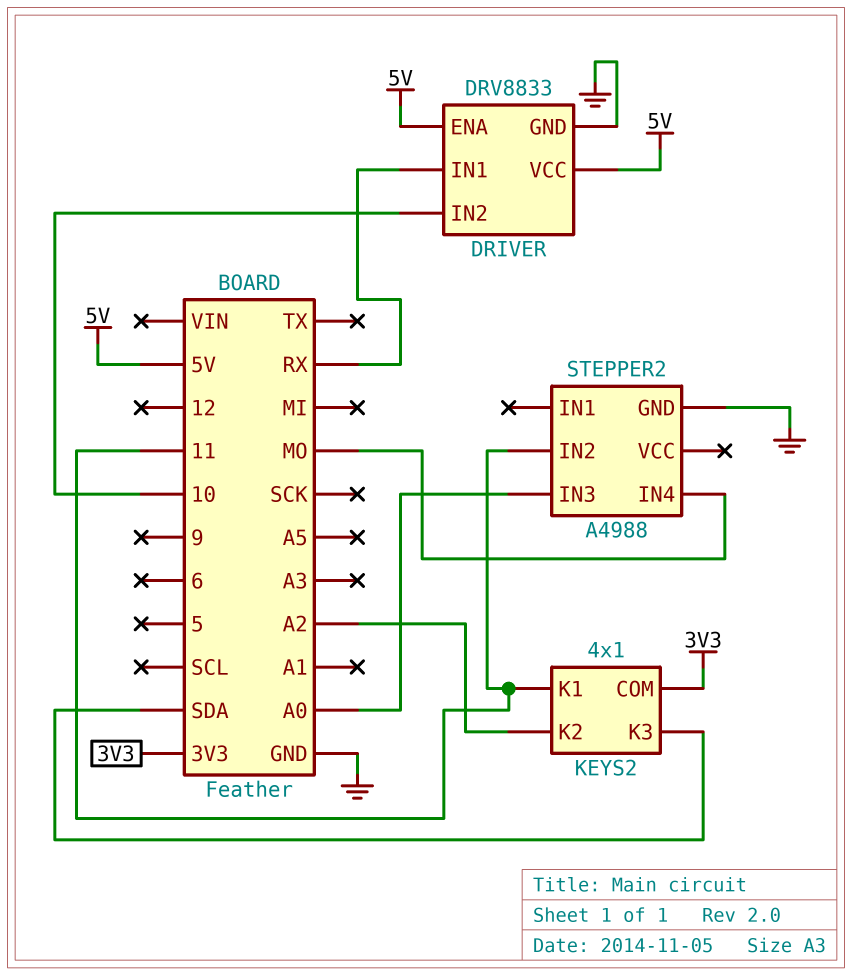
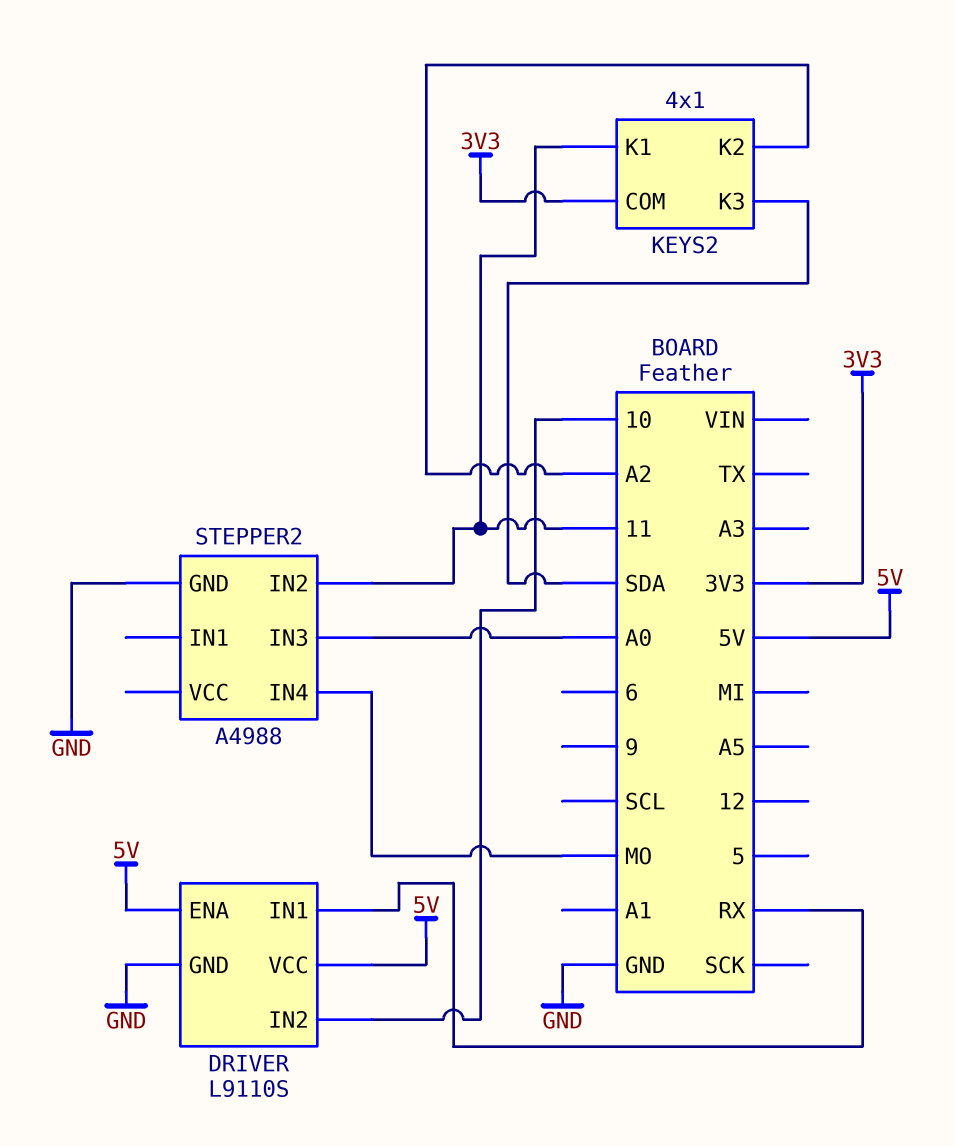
DRIVER: DRV8833 -> L9110S

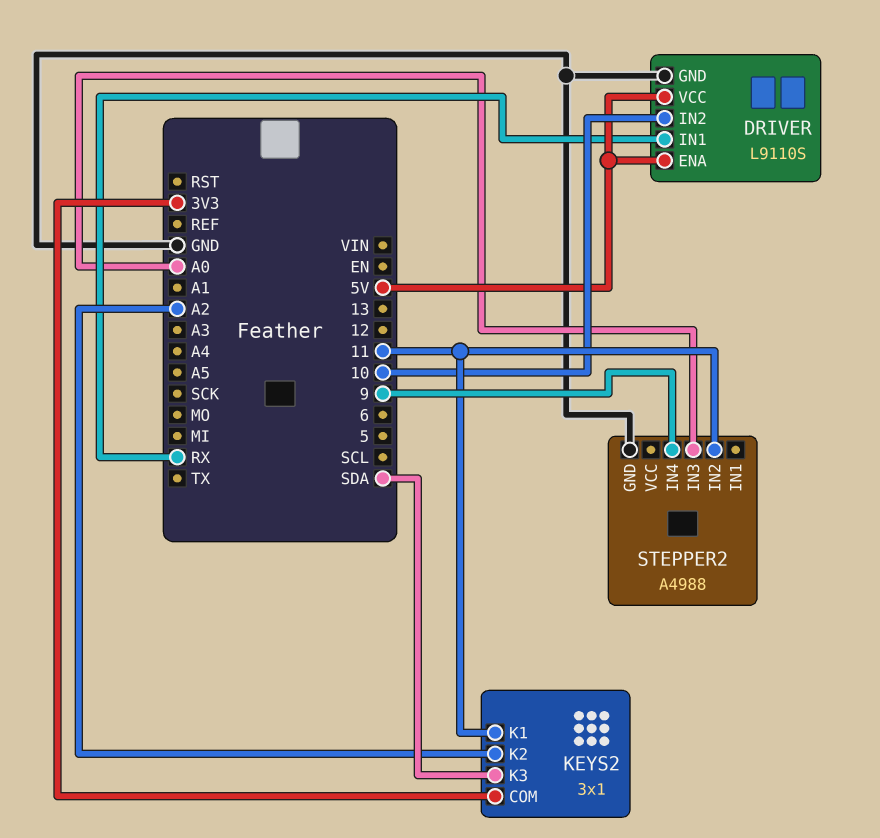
KEYS2: 4x1 -> 3x1
STEPPER2 pin IN4: MO -> 9

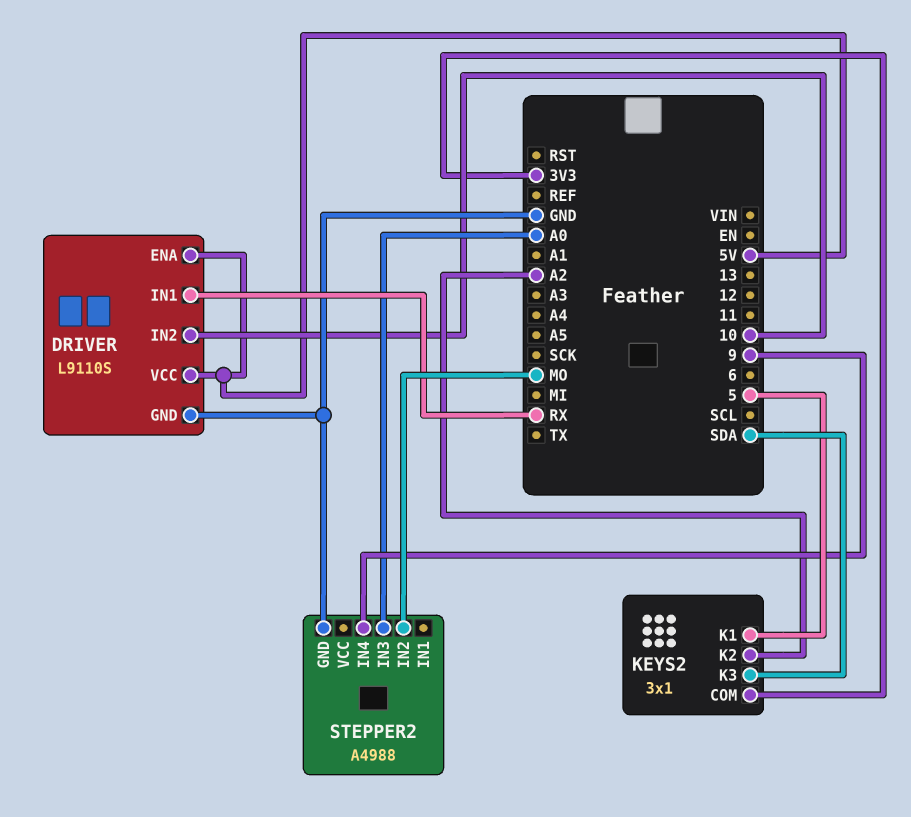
KEYS2 pin K1: 11 -> 5
STEPPER2 pin IN2: 11 -> MO

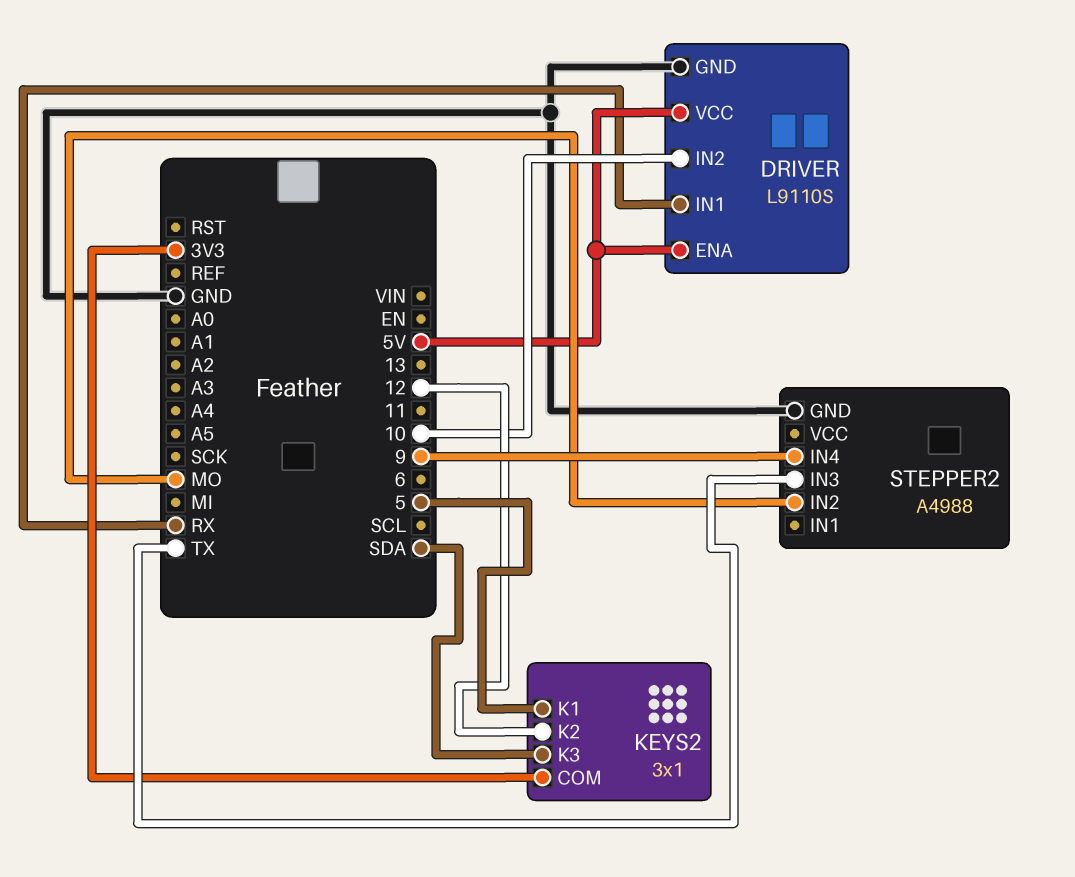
KEYS2 pin K2: A2 -> 12
STEPPER2 pin IN3: A0 -> TX

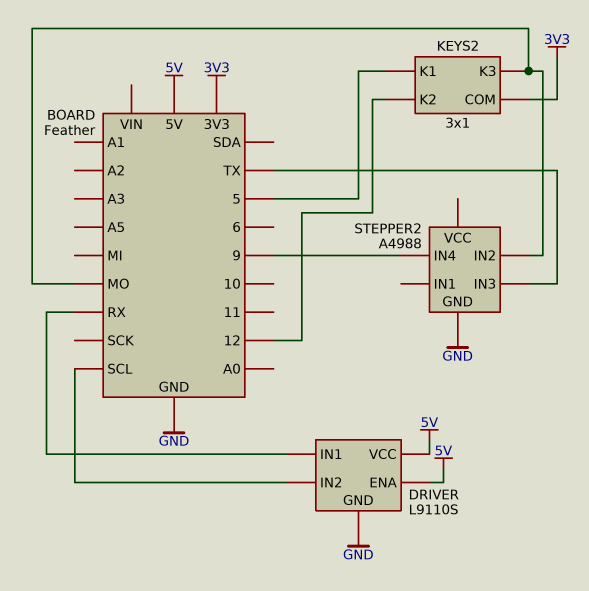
DRIVER pin IN2: 10 -> SCL
KEYS2 pin K3: SDA -> MO

